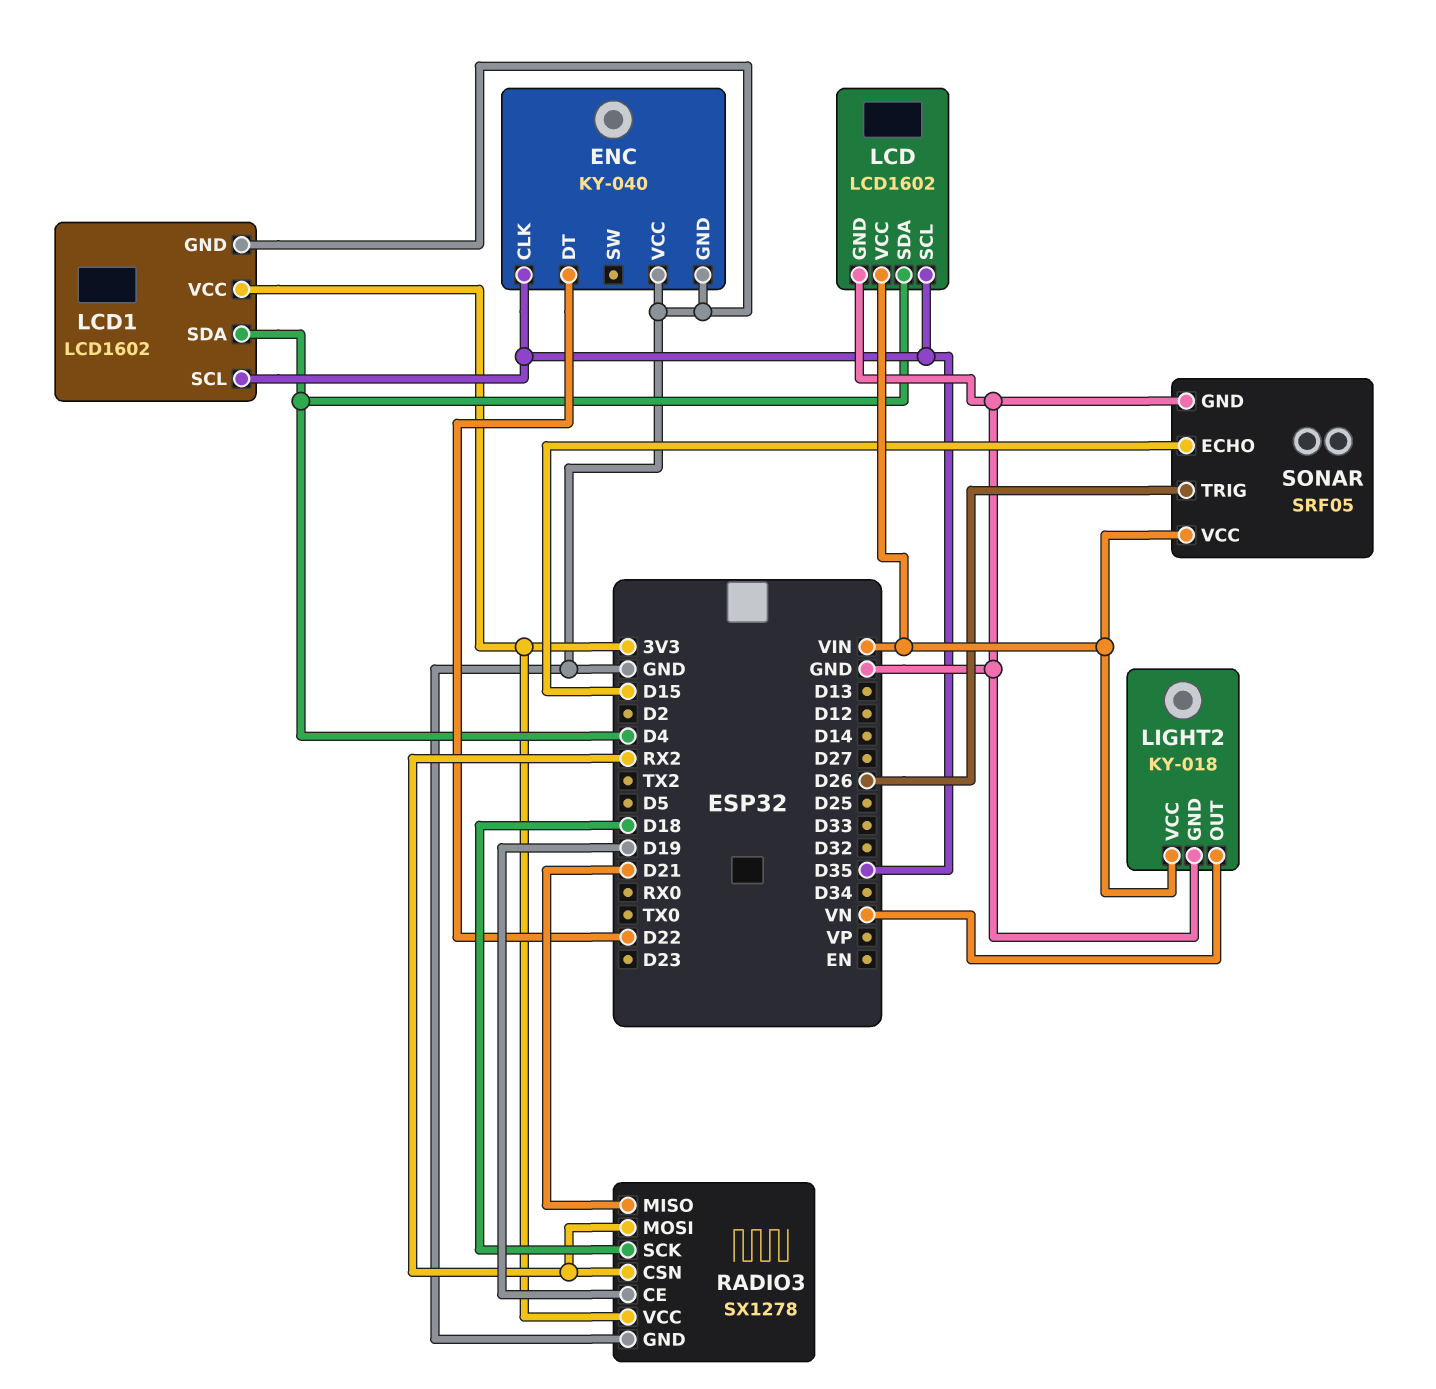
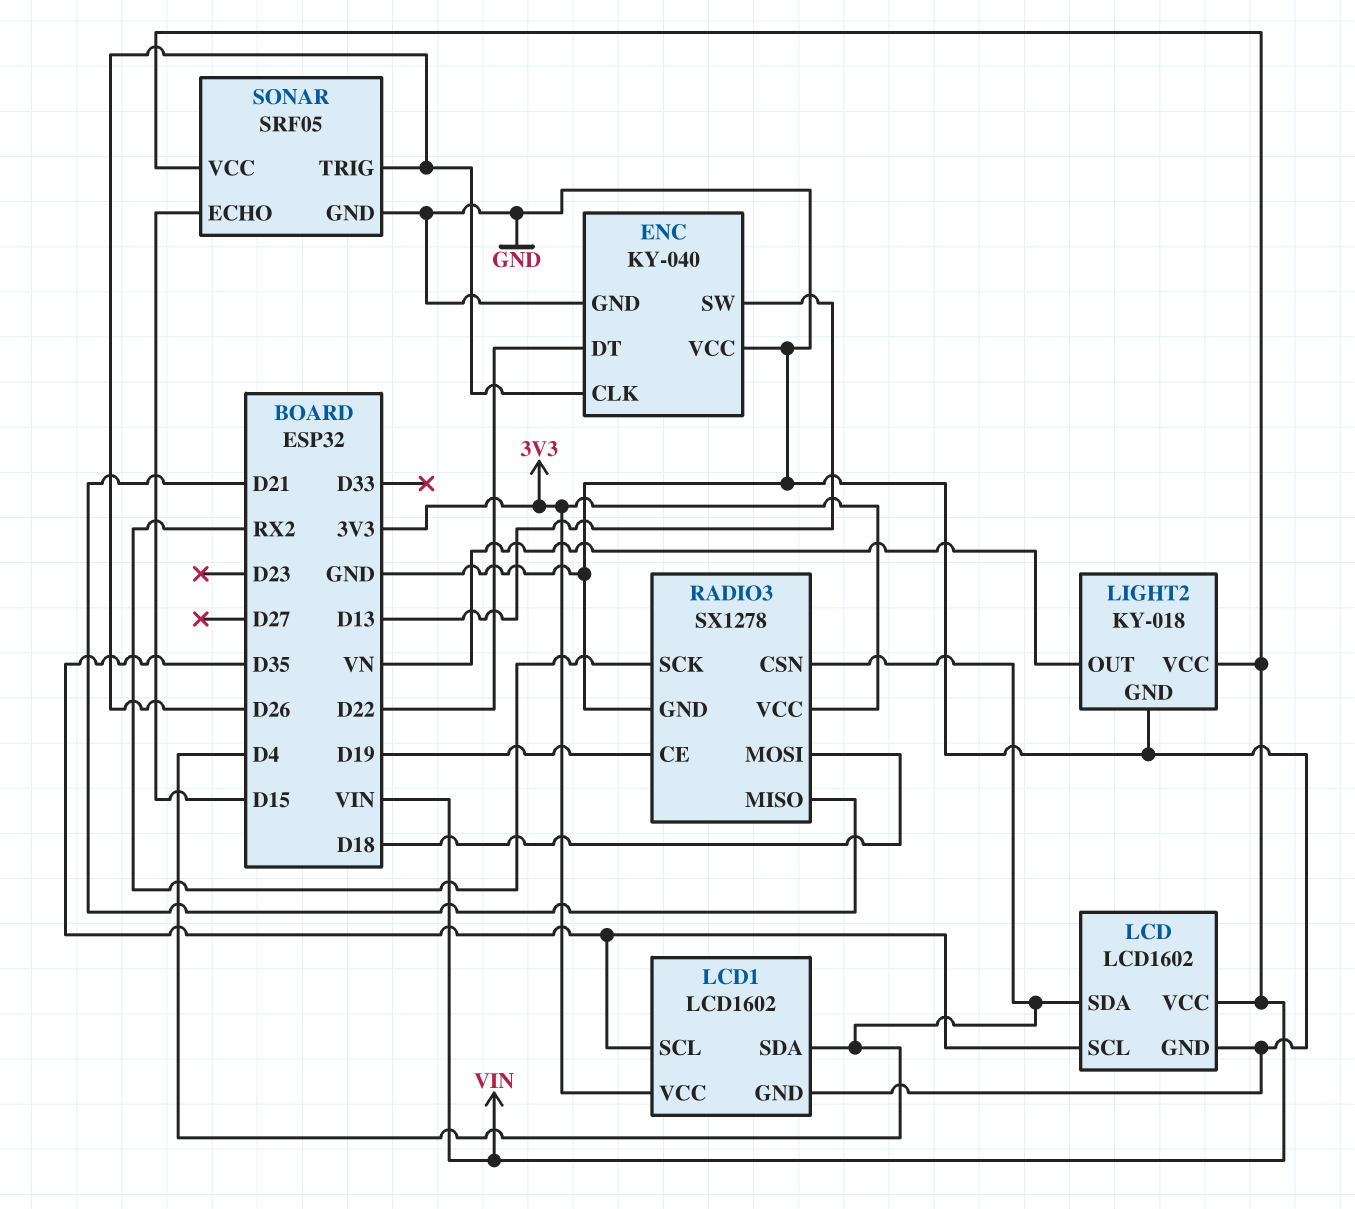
ENC pin CLK: D35 -> D26
ENC pin SW: none -> D13
RADIO3 pin CSN: RX2 -> D4
RADIO3 pin MOSI: RX2 -> D18
RADIO3 pin SCK: D18 -> RX2

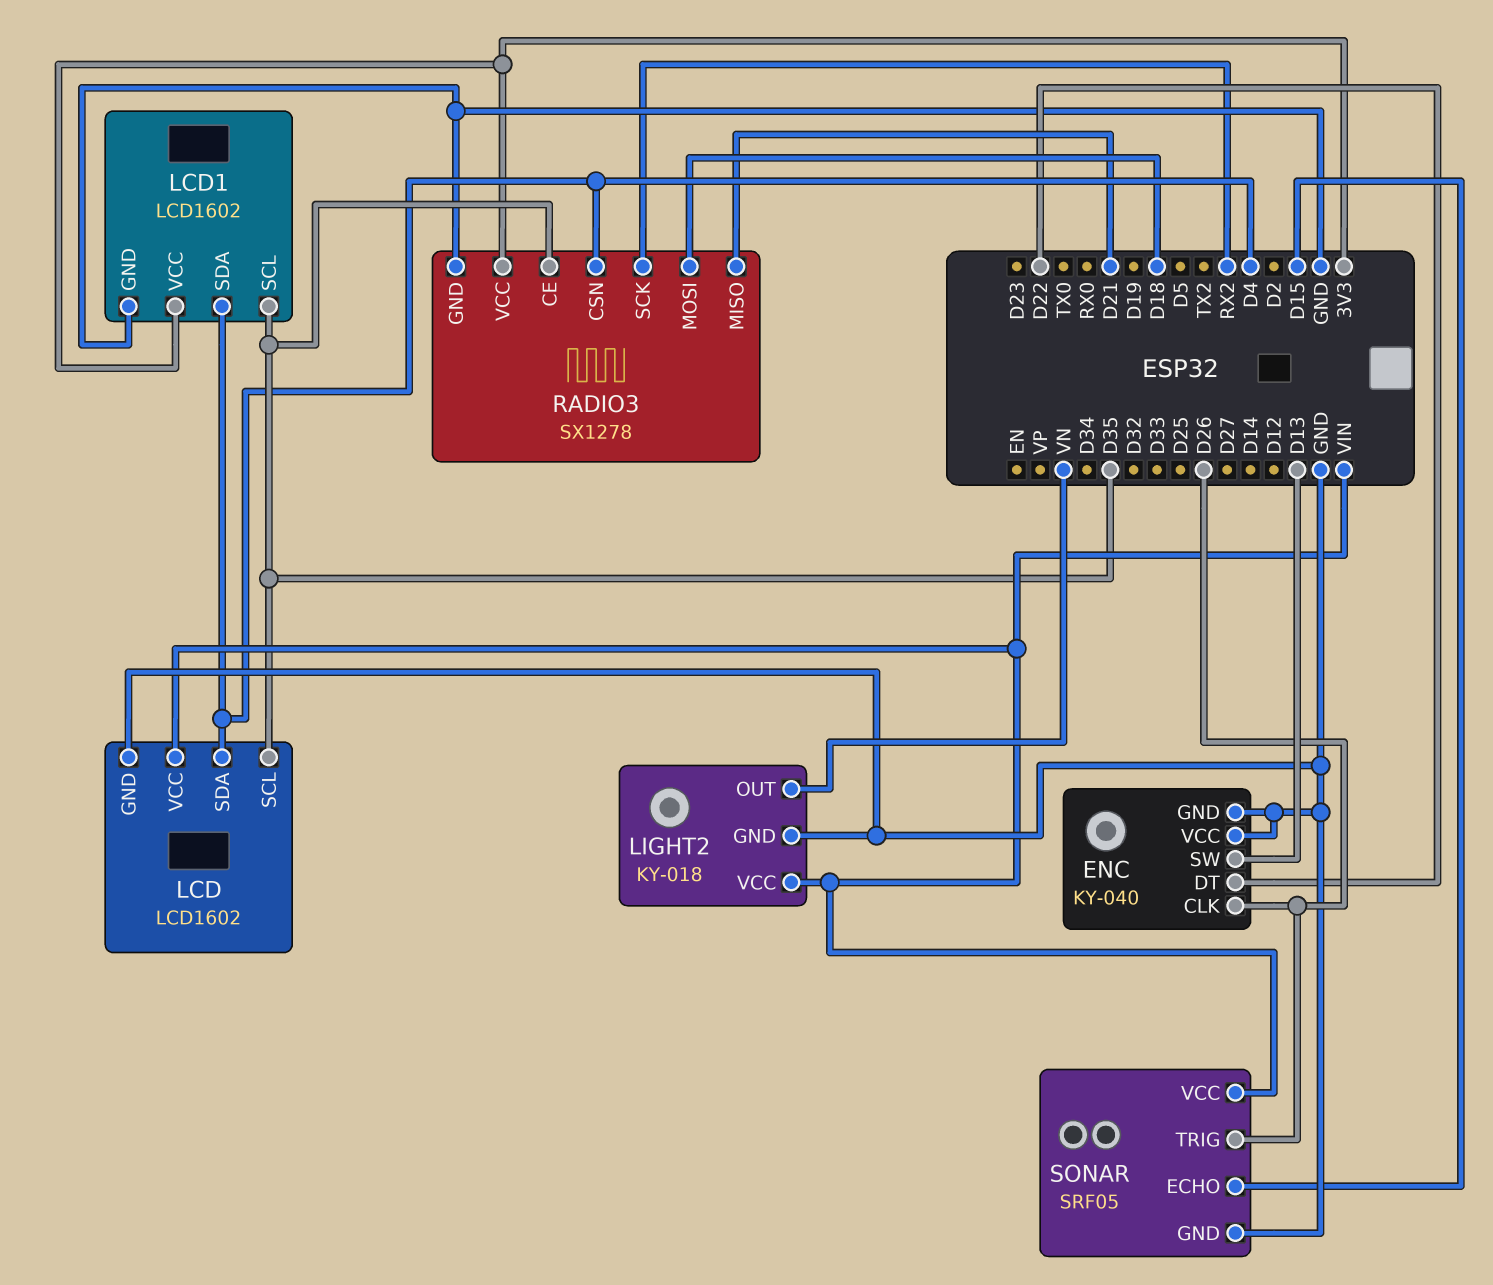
RADIO3 pin CE: D19 -> D35

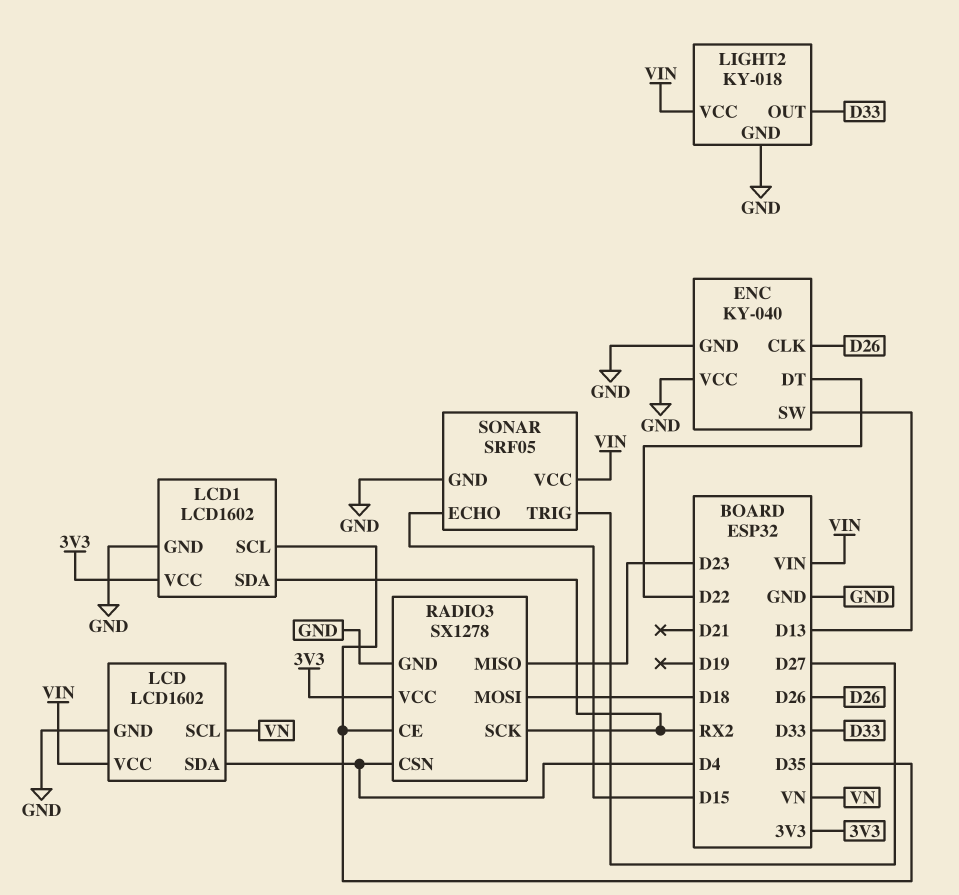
LCD pin SCL: D35 -> VN
LCD1 pin SDA: D4 -> RX2
LIGHT2 pin OUT: VN -> D33
RADIO3 pin MISO: D21 -> D23
SONAR pin TRIG: D26 -> D27

